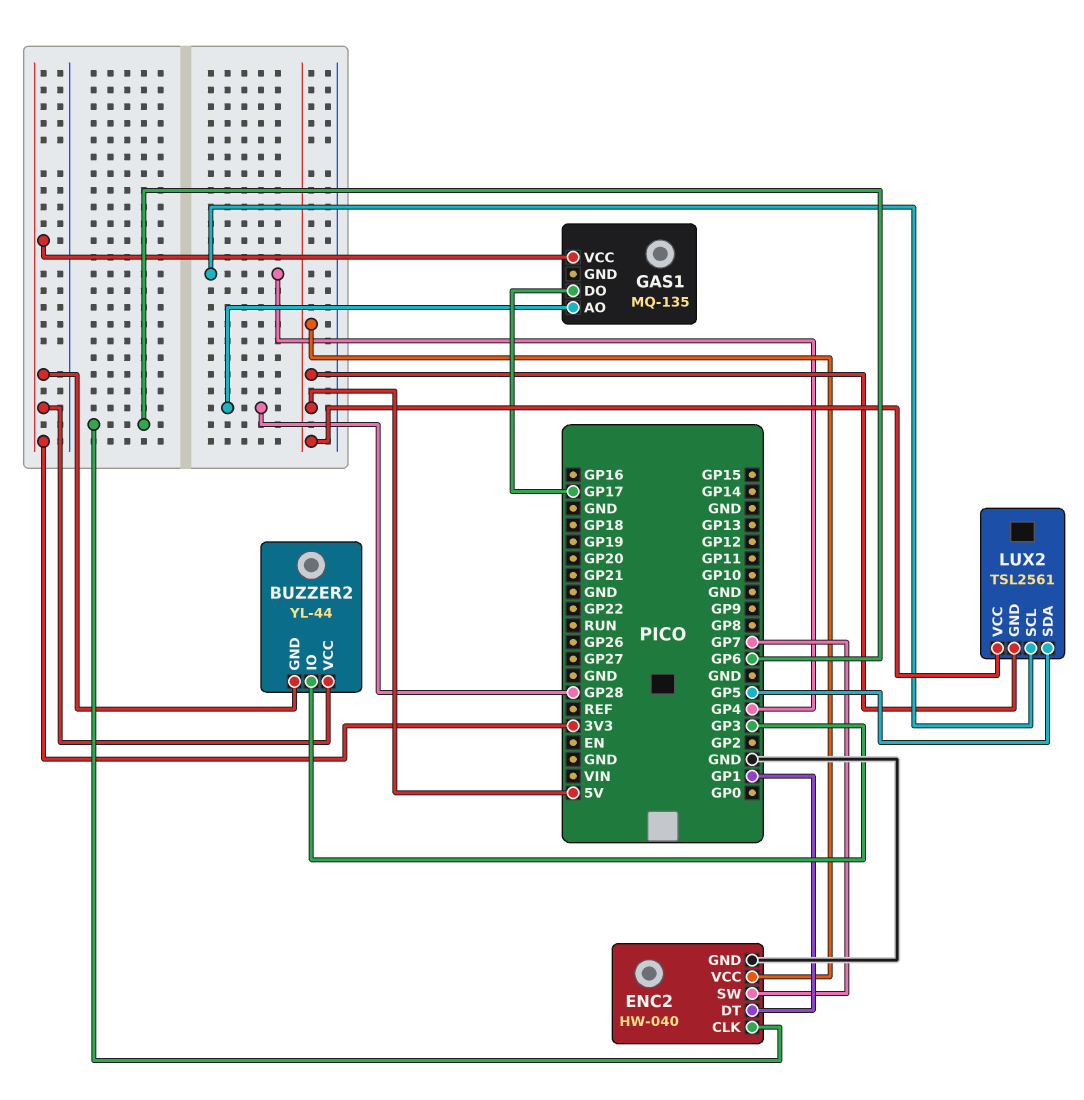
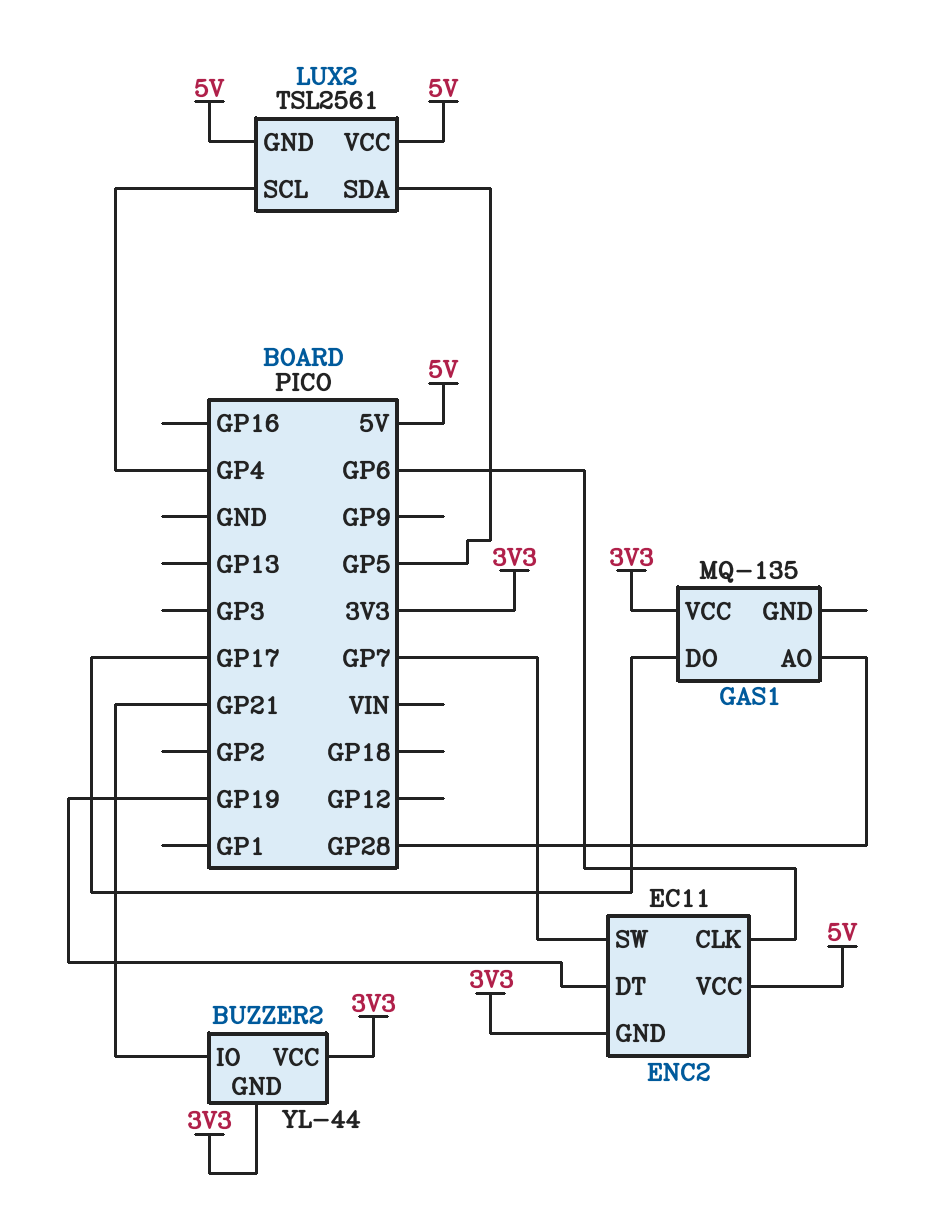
BUZZER2 pin IO: GP3 -> GP21
ENC2: HW-040 -> EC11
ENC2 pin DT: GP1 -> GP19
ENC2 pin GND: GND -> 3V3

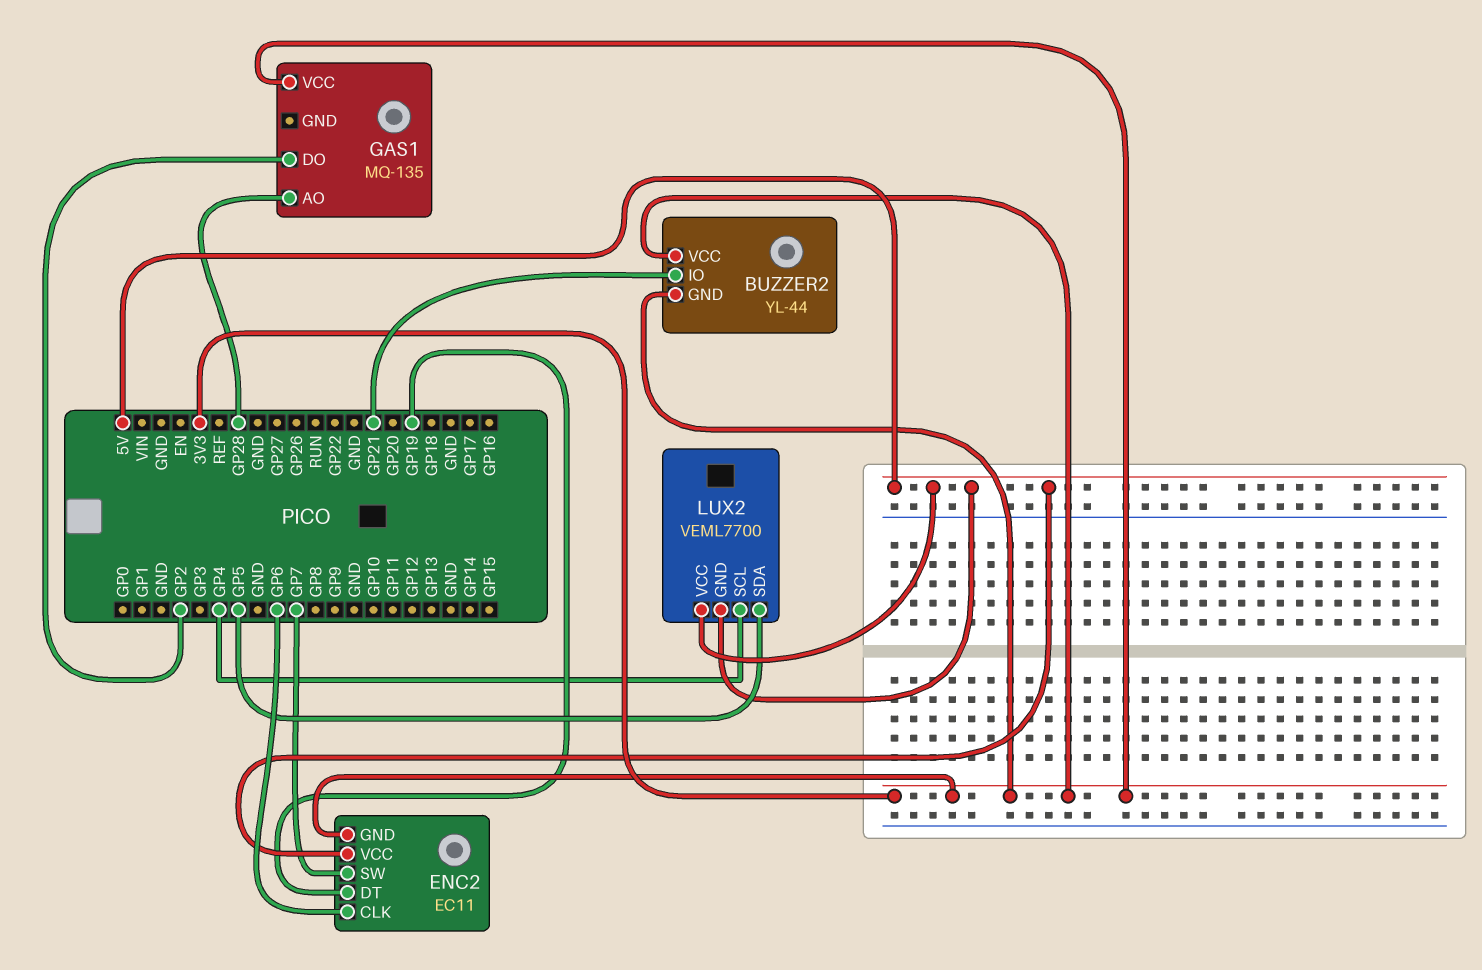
GAS1 pin DO: GP17 -> GP2
LUX2: TSL2561 -> VEML7700

